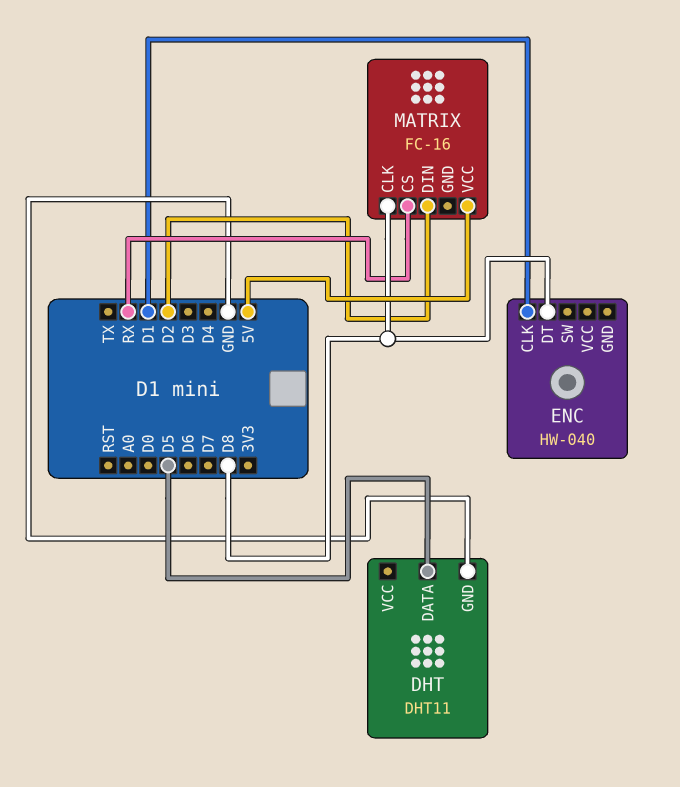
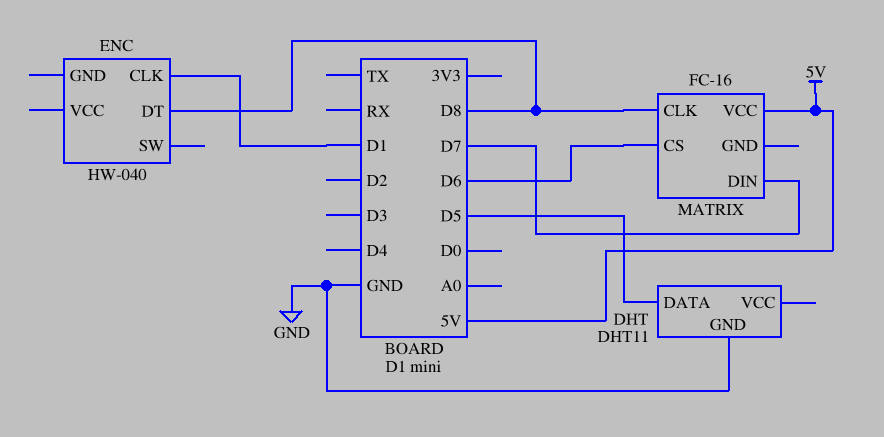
MATRIX pin CS: RX -> D6
MATRIX pin DIN: D2 -> D7

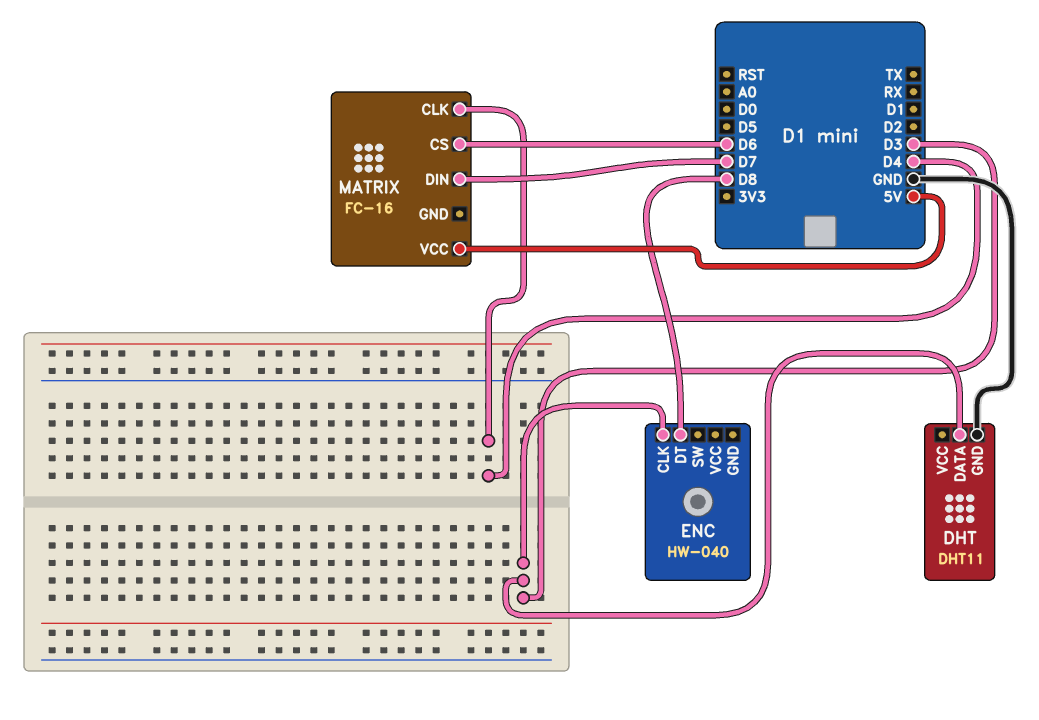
DHT pin DATA: D5 -> D3
ENC pin CLK: D1 -> D3
MATRIX pin CLK: D8 -> D4

